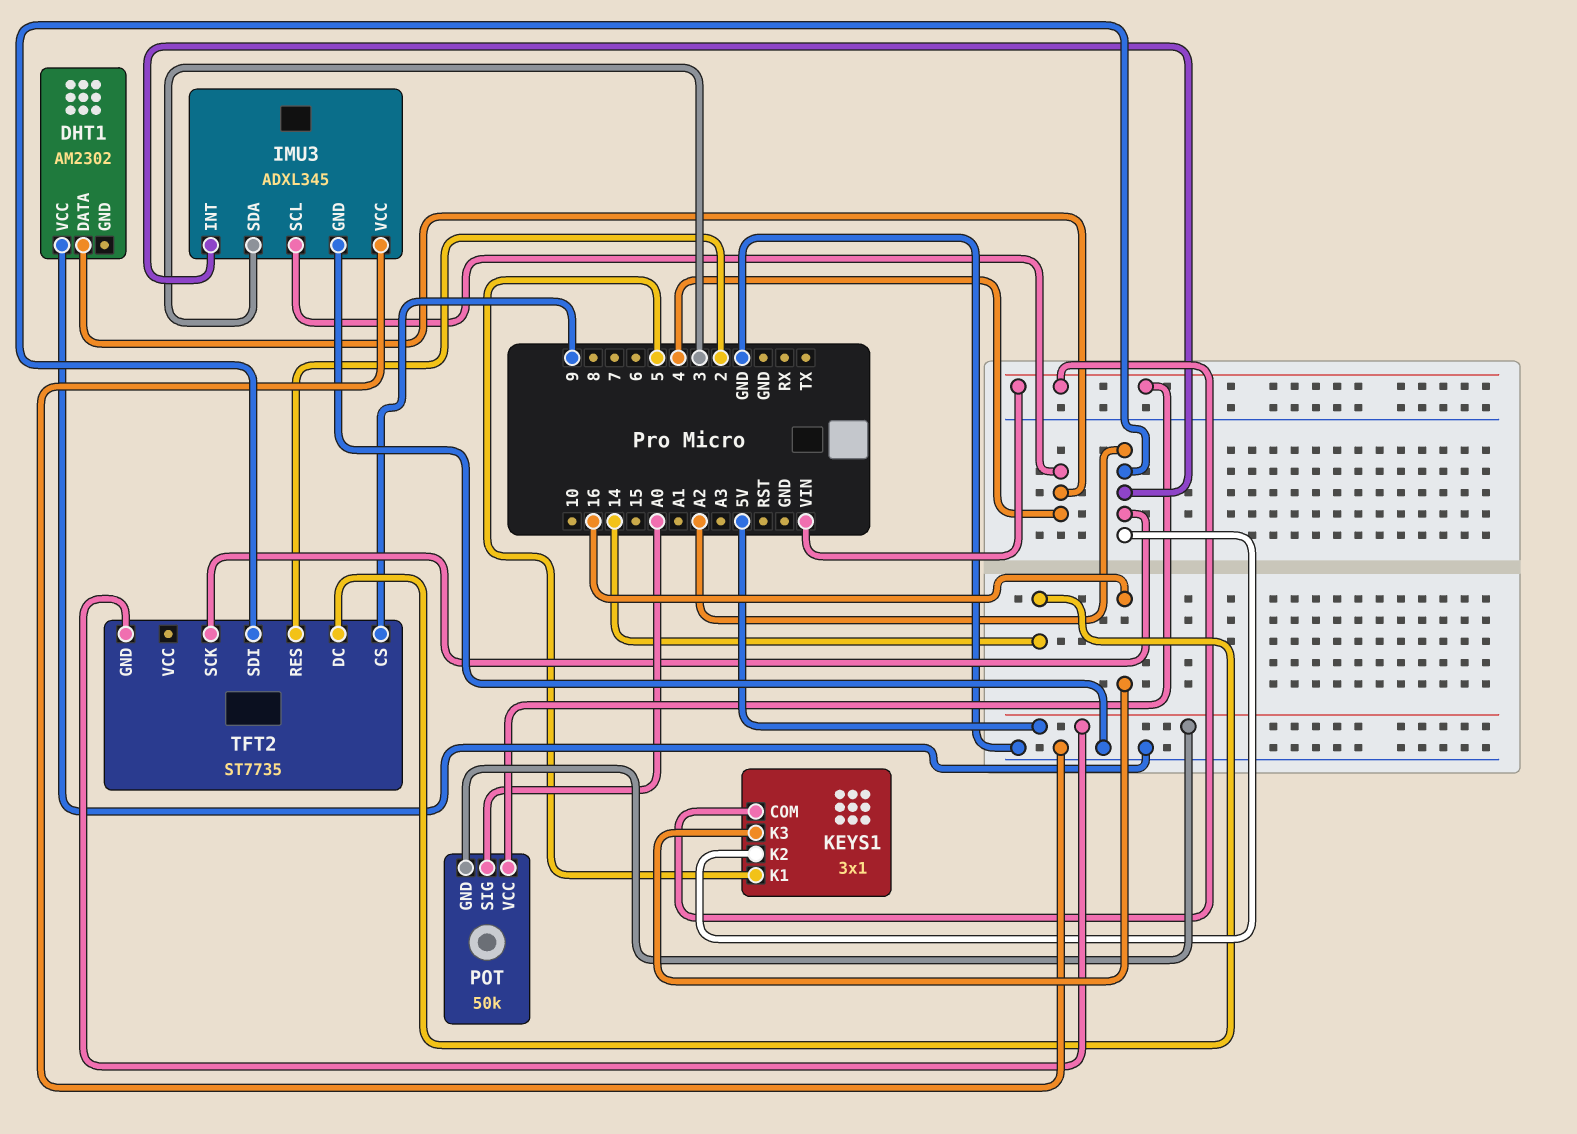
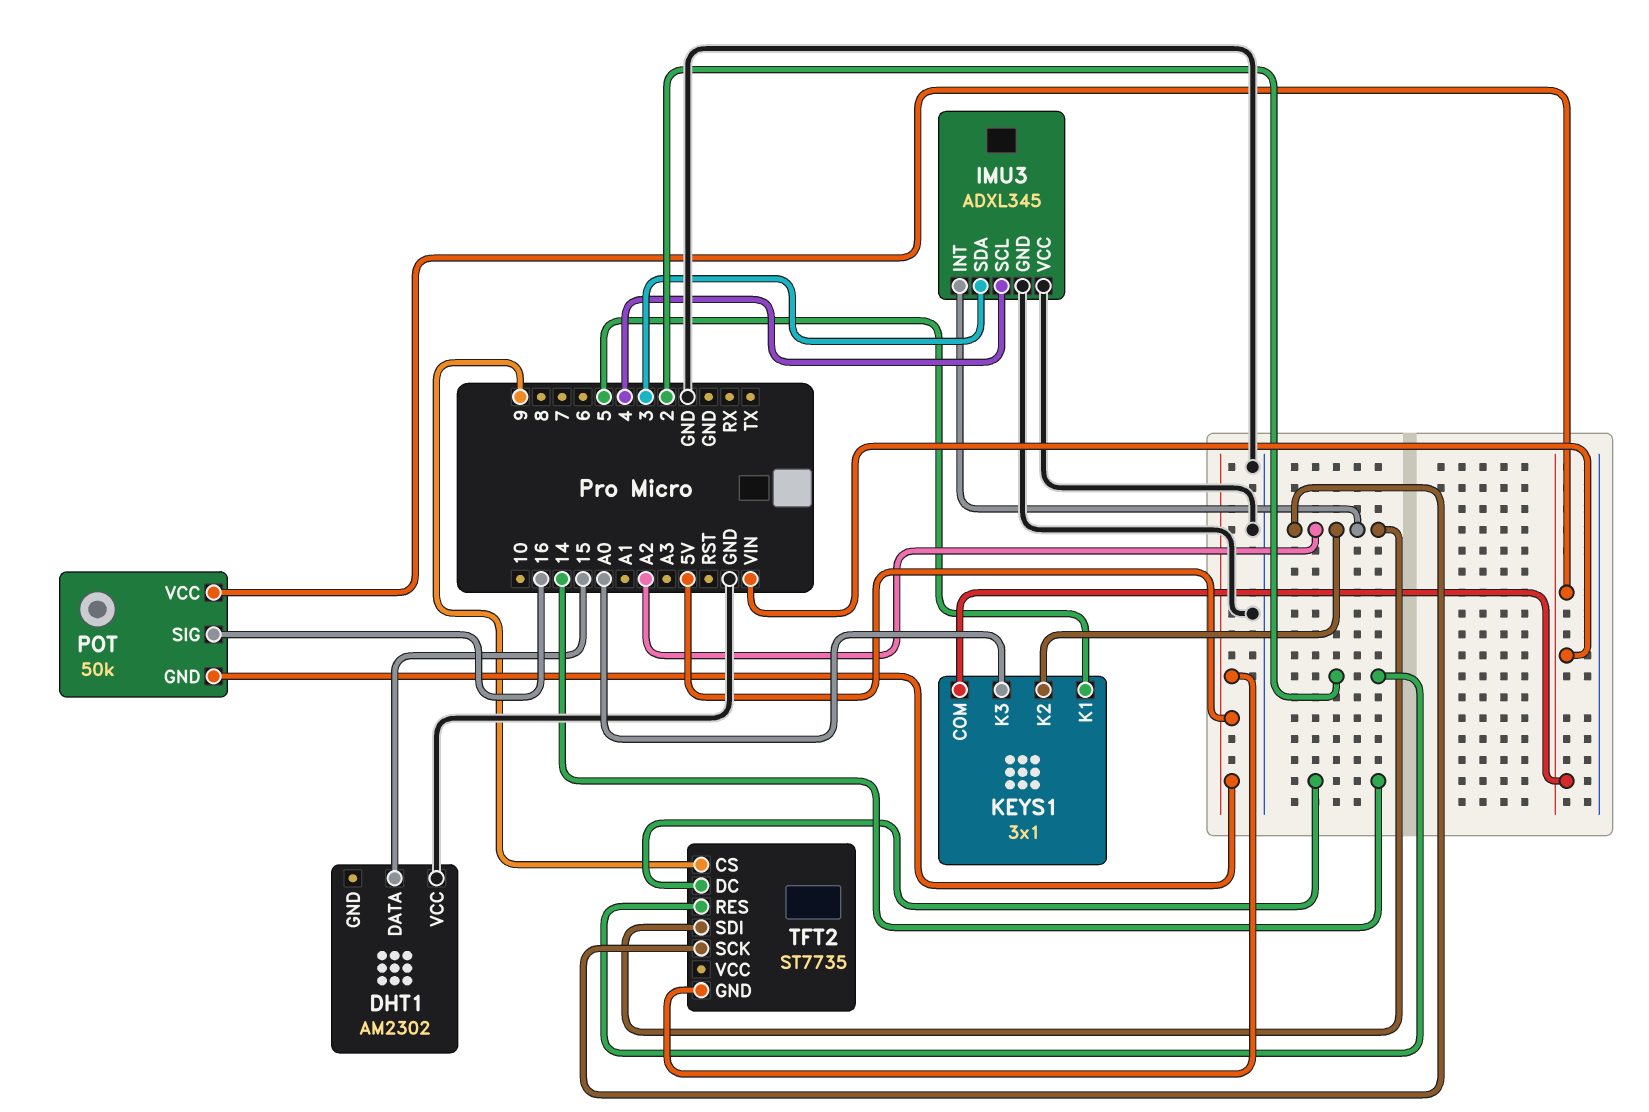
DHT1 pin DATA: 4 -> 15
KEYS1 pin K3: 16 -> A0
POT pin SIG: A0 -> 16

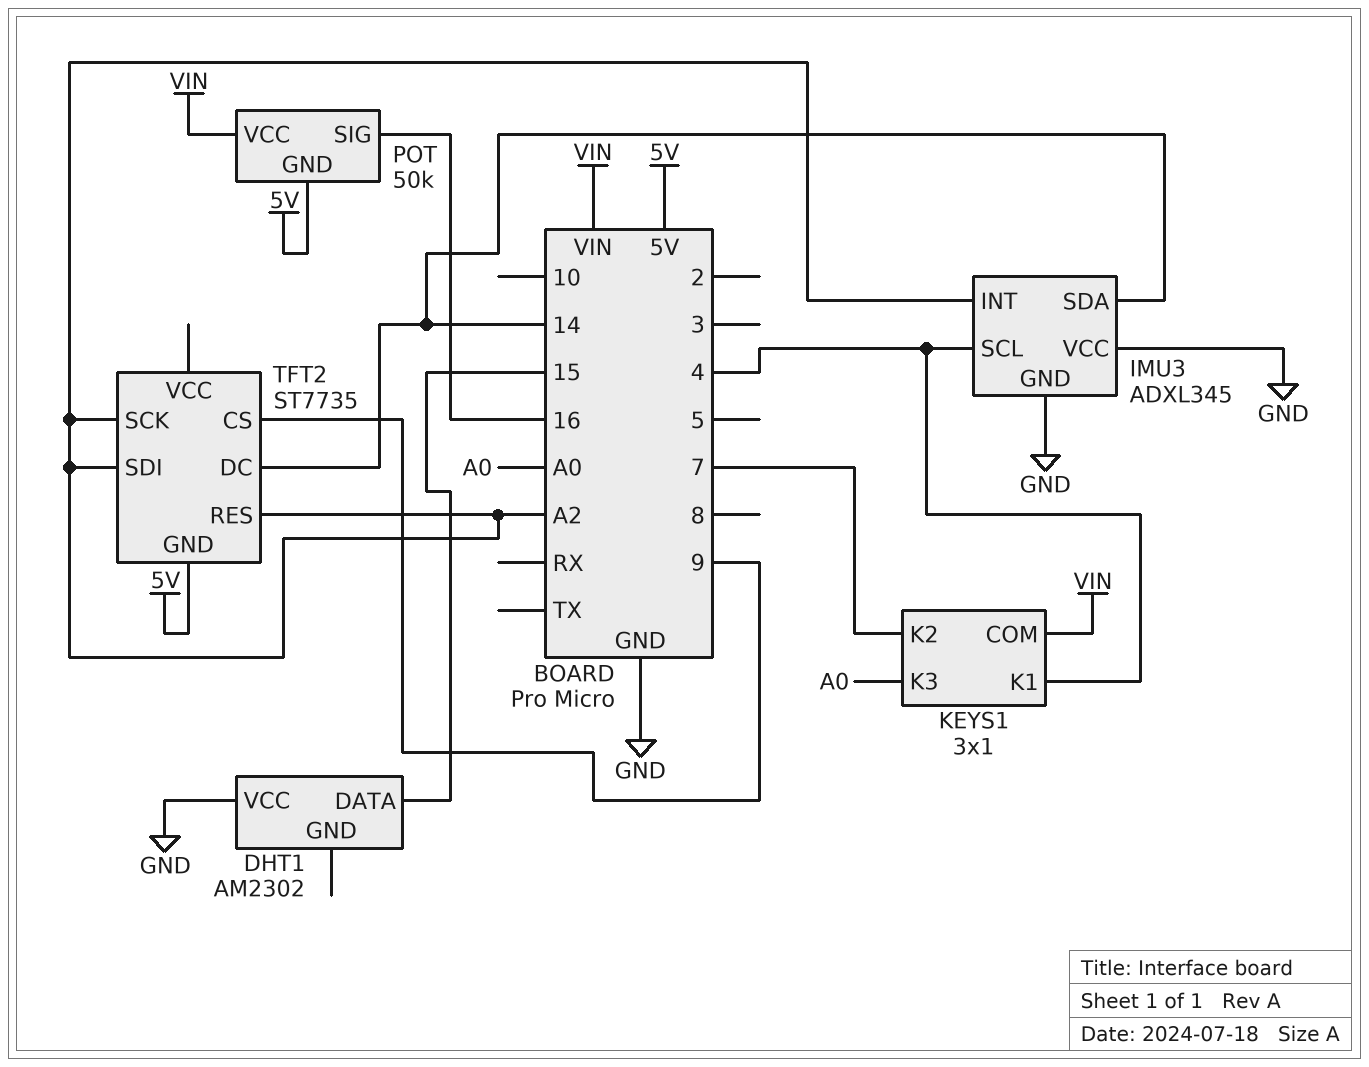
IMU3 pin SDA: 3 -> 14
KEYS1 pin K1: 5 -> 4
KEYS1 pin K2: A2 -> 7
TFT2 pin RES: 2 -> A2

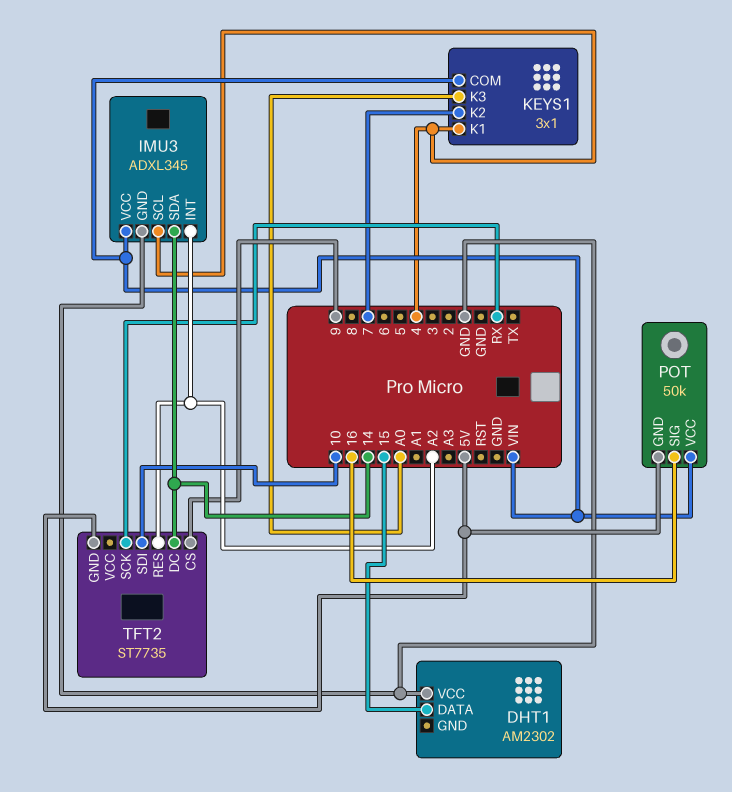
IMU3 pin VCC: GND -> VIN
TFT2 pin SCK: A2 -> RX
TFT2 pin SDI: A2 -> 10

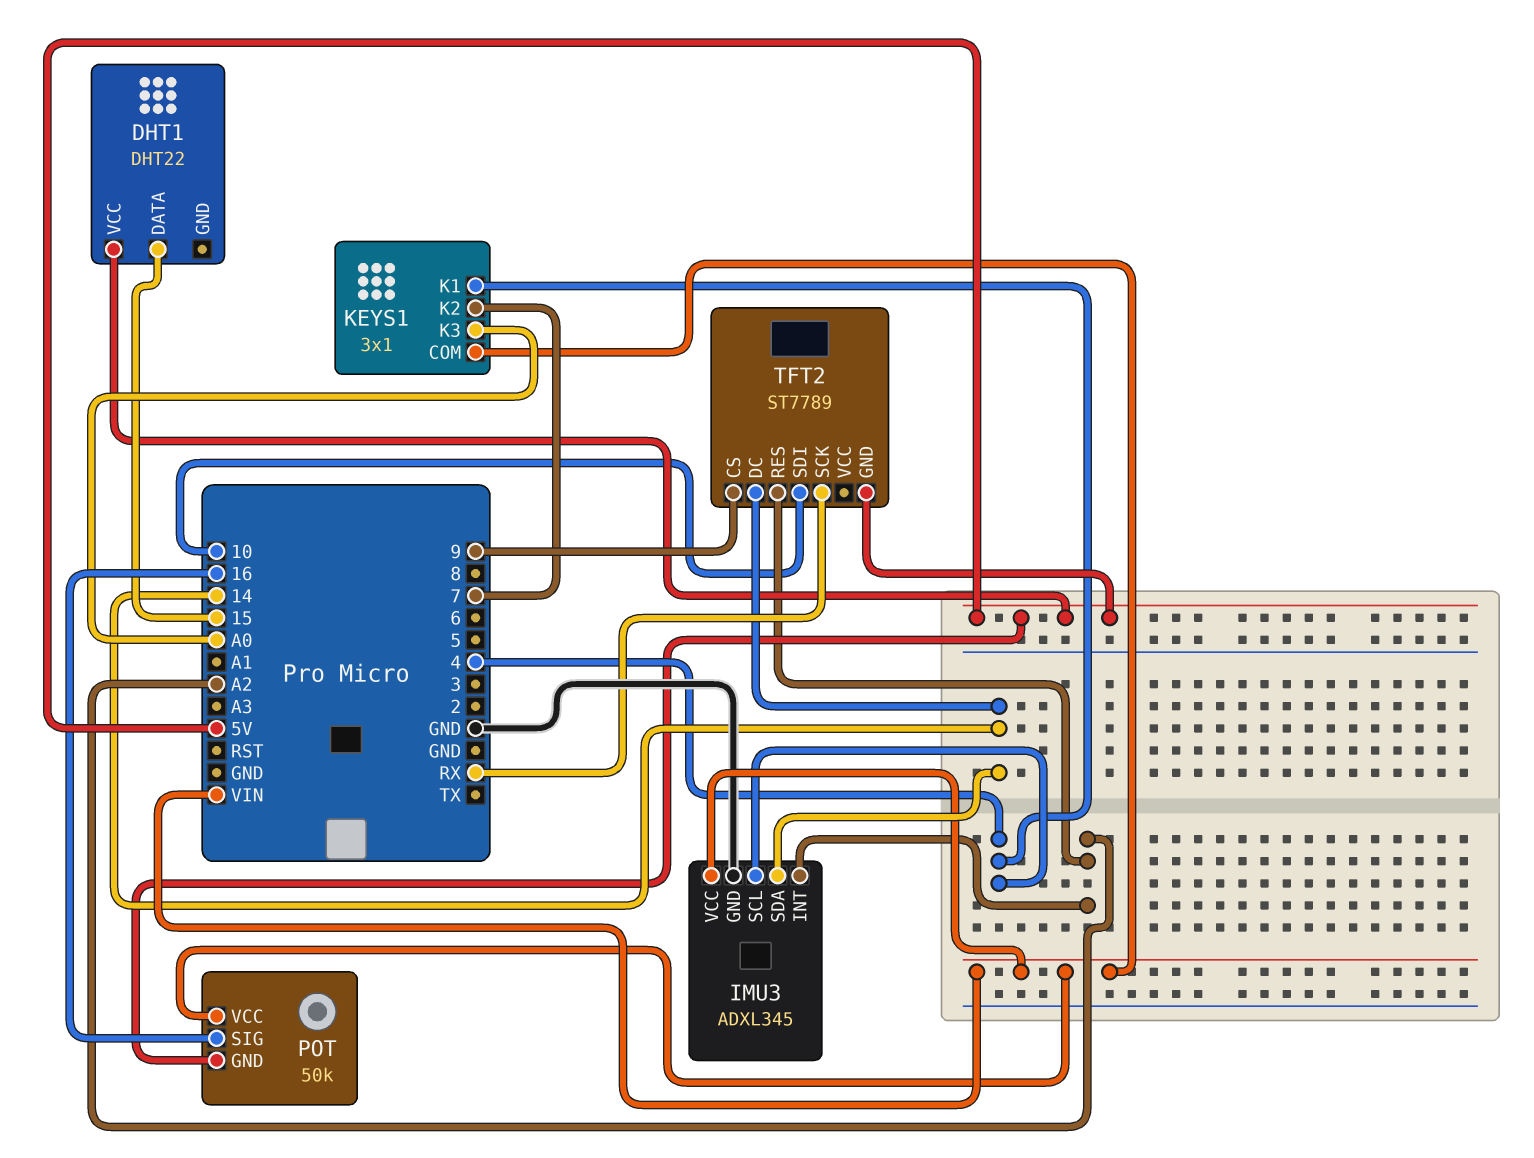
DHT1: AM2302 -> DHT22
DHT1 pin VCC: GND -> 5V
TFT2: ST7735 -> ST7789

